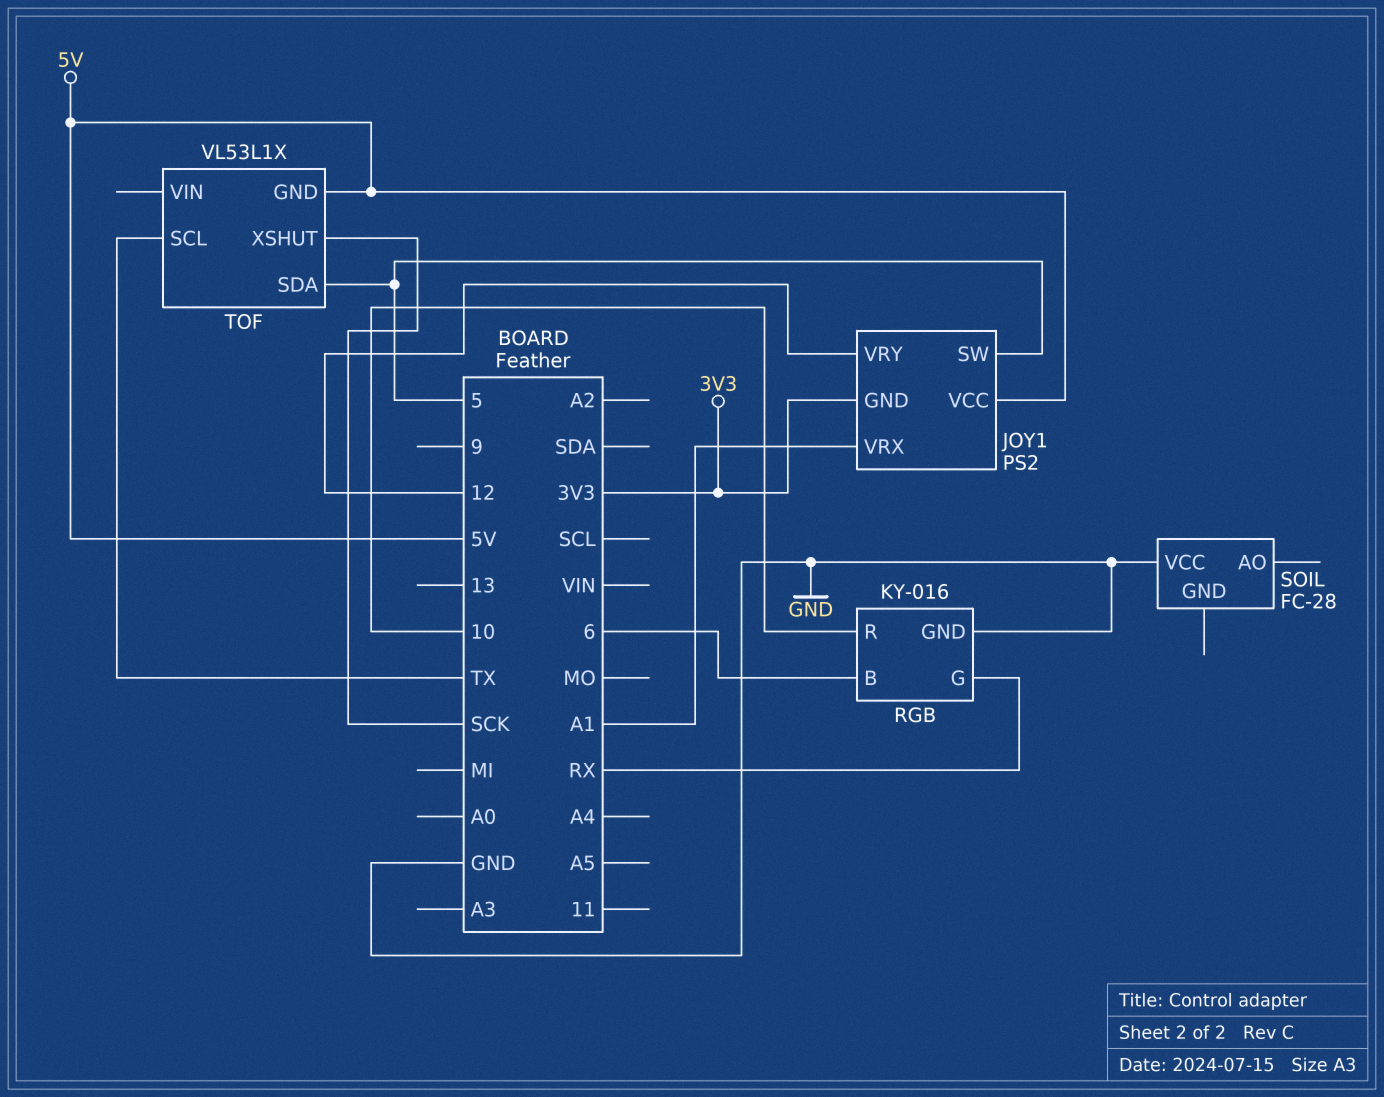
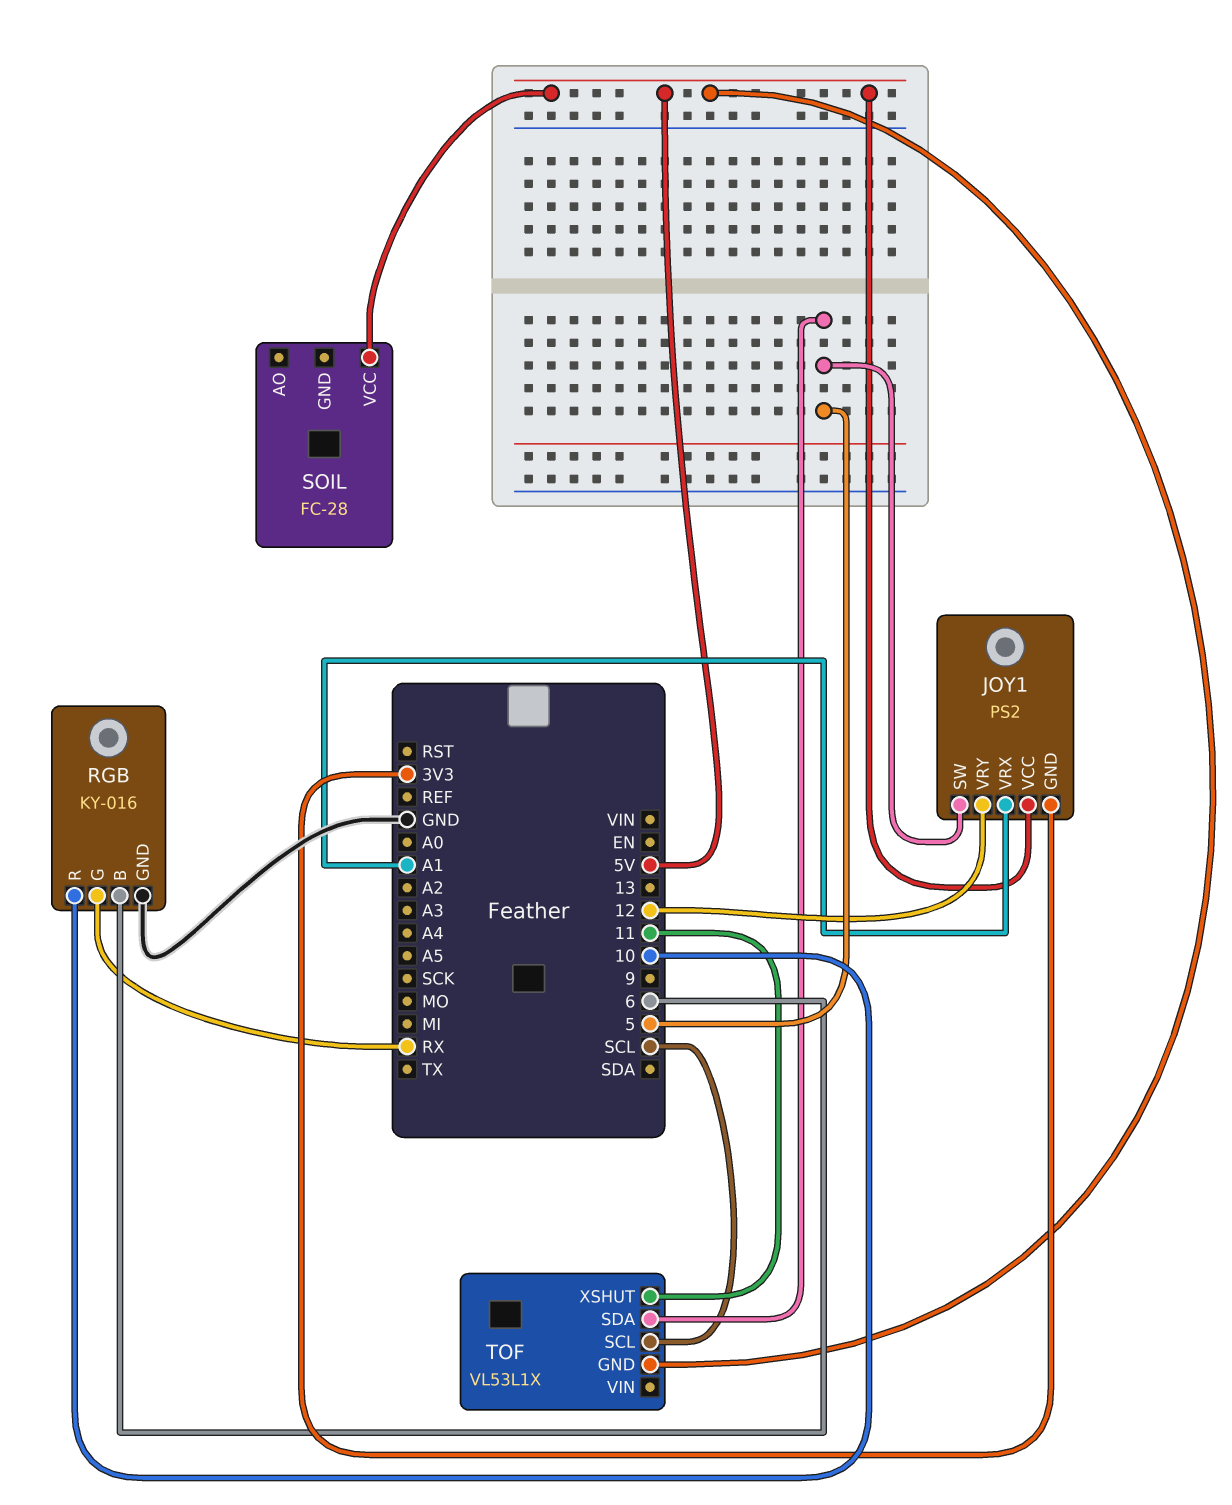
SOIL pin VCC: GND -> 5V
TOF pin SCL: TX -> SCL
TOF pin XSHUT: SCK -> 11

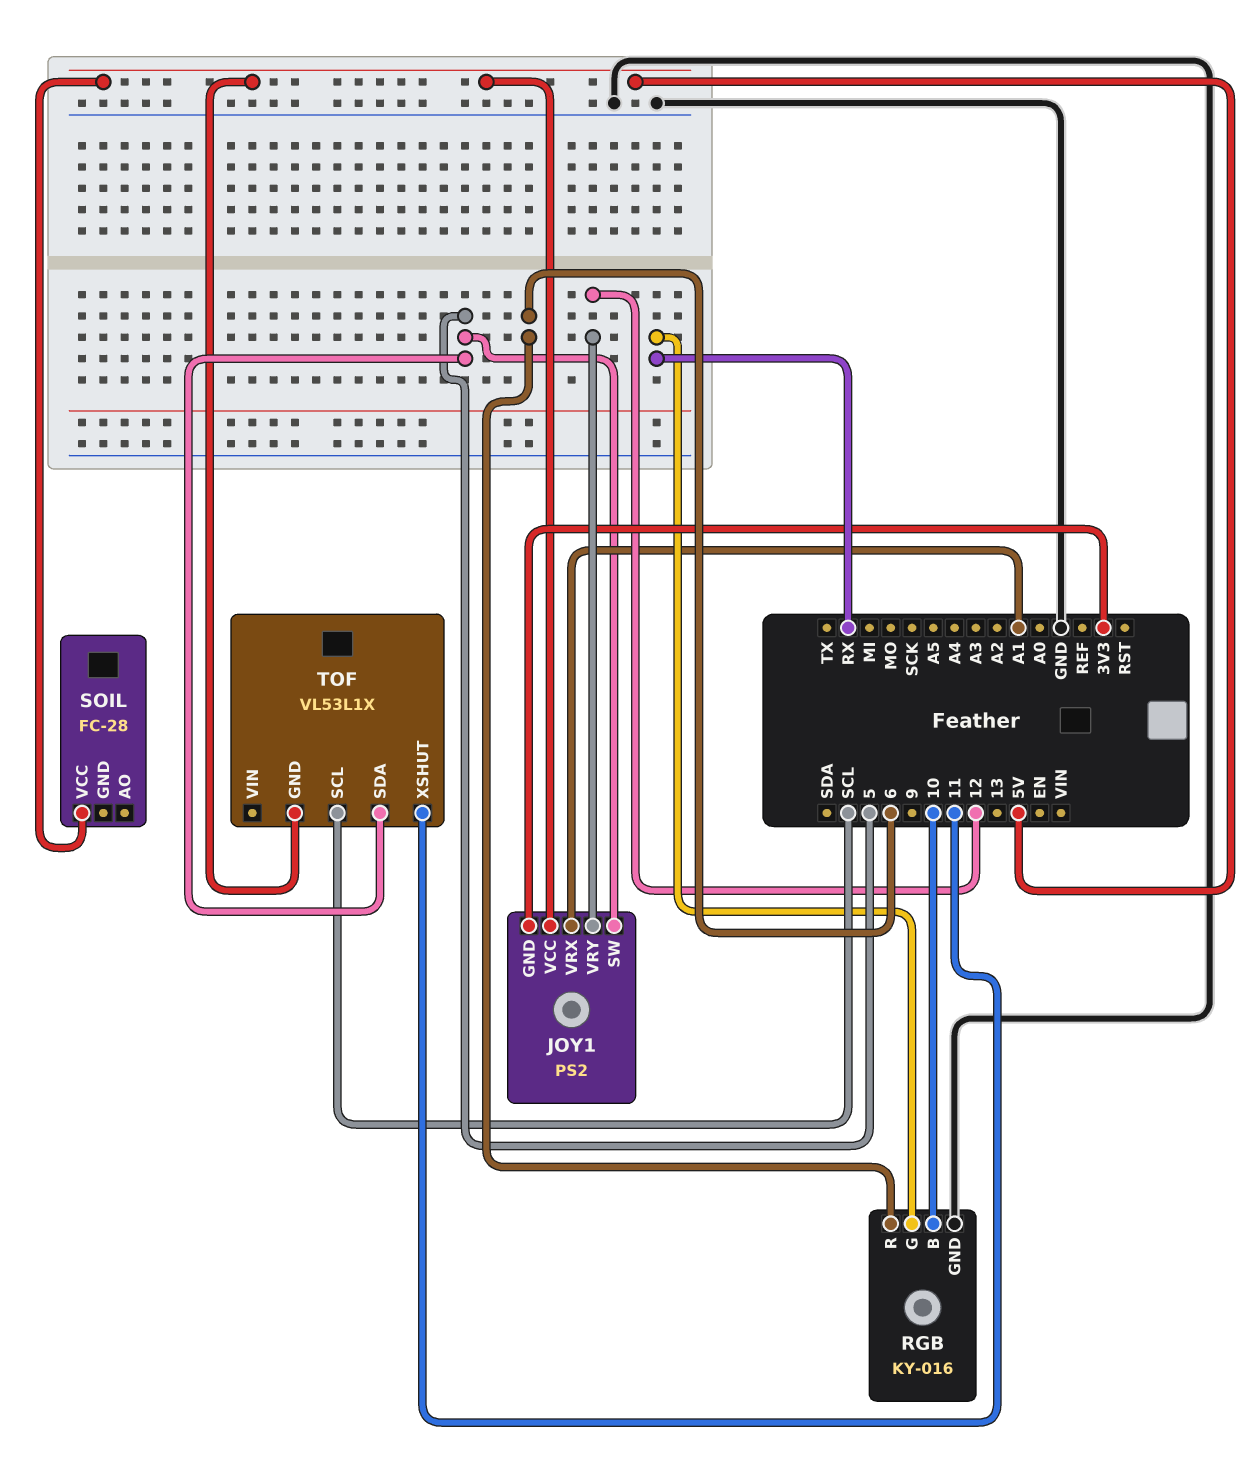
RGB pin B: 6 -> 10
RGB pin R: 10 -> 6

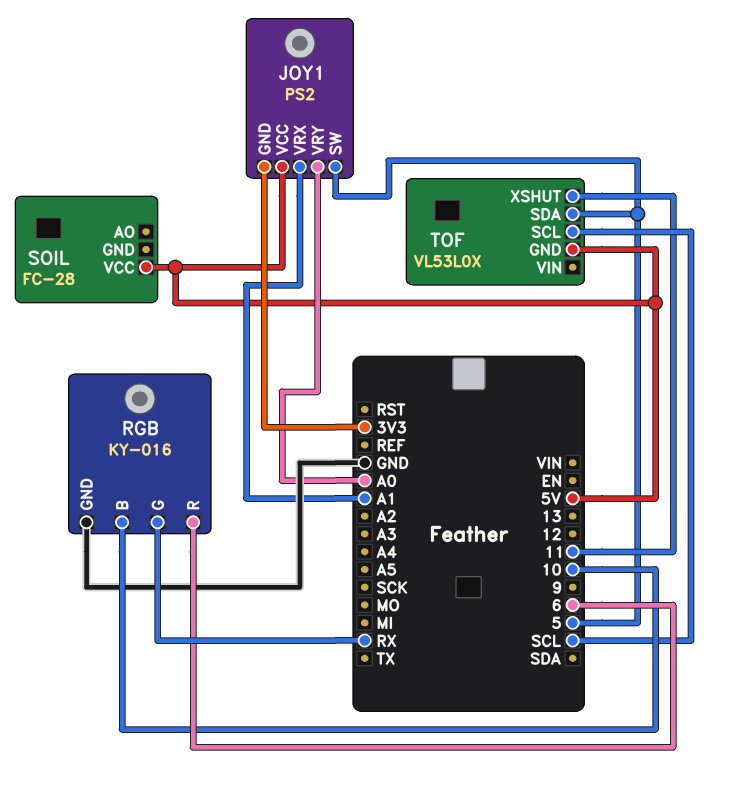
JOY1 pin VRY: 12 -> A0
TOF: VL53L1X -> VL53L0X

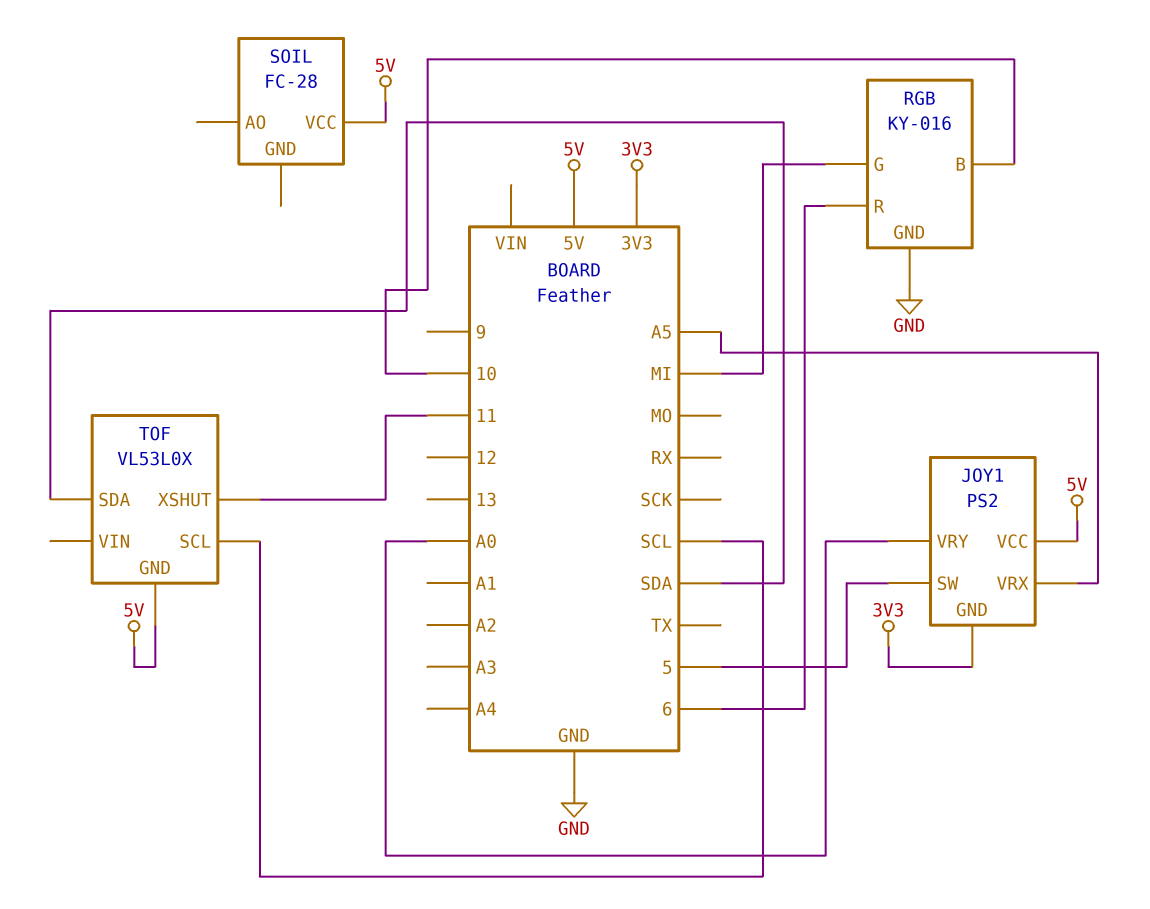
JOY1 pin VRX: A1 -> A5
RGB pin G: RX -> MI
TOF pin SDA: 5 -> SDA

